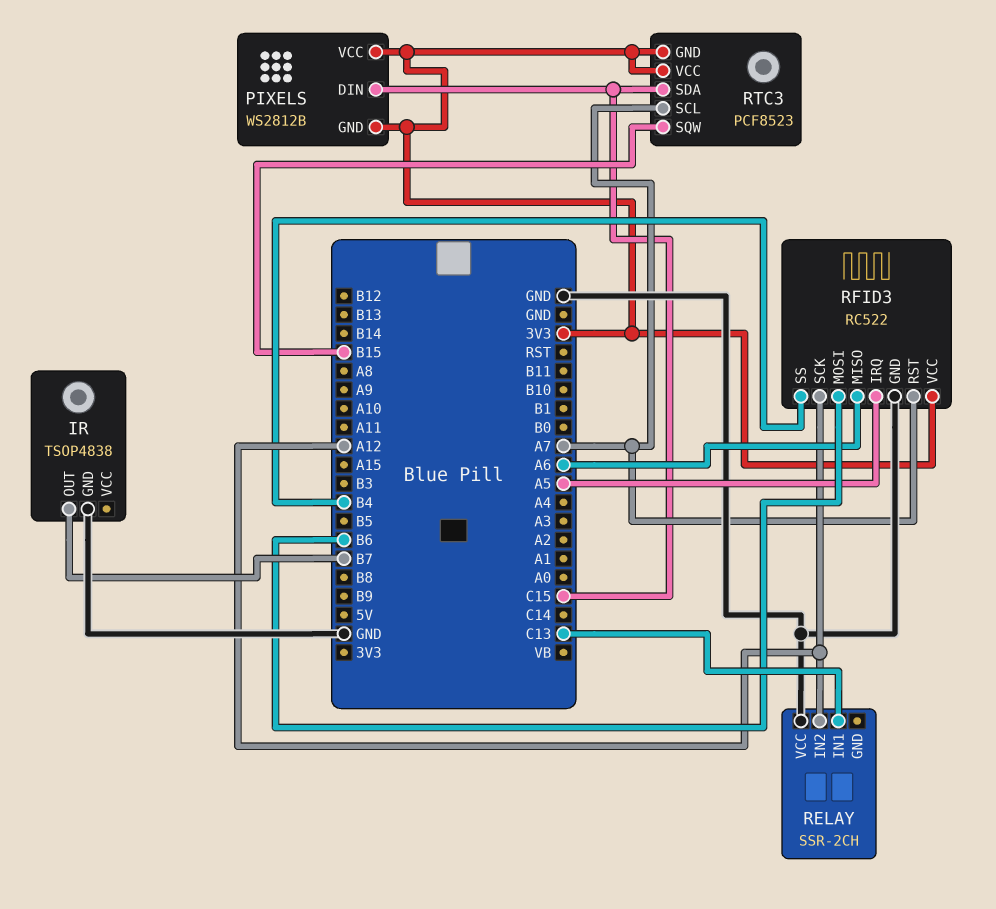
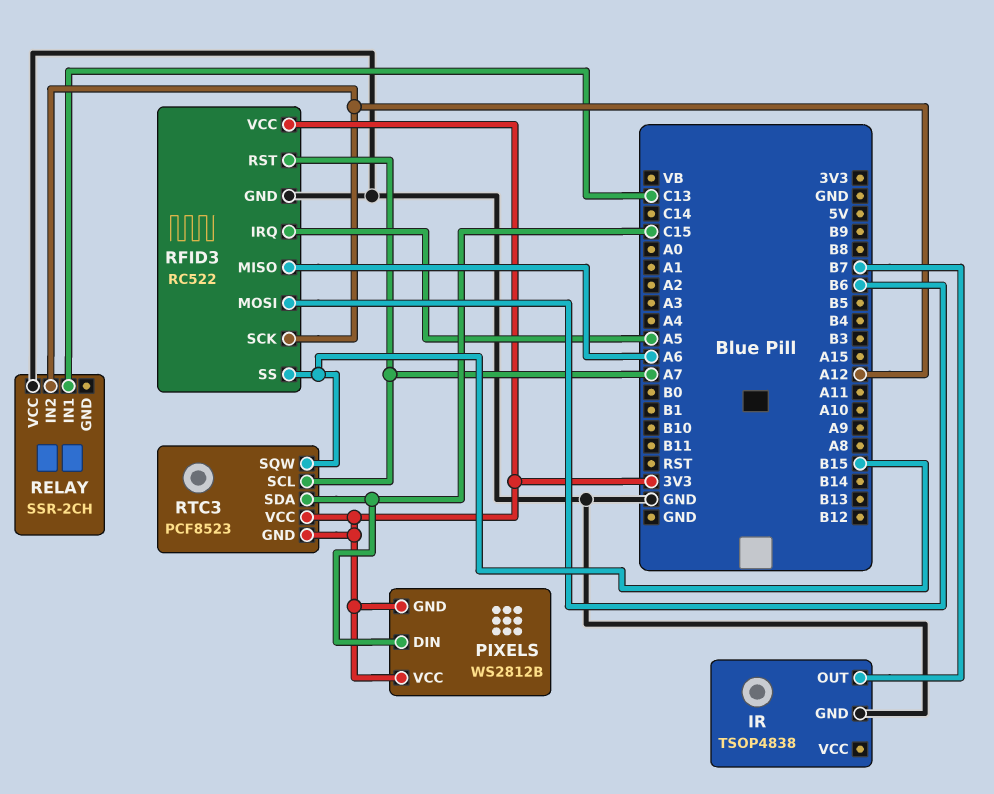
RFID3 pin SS: B4 -> B15

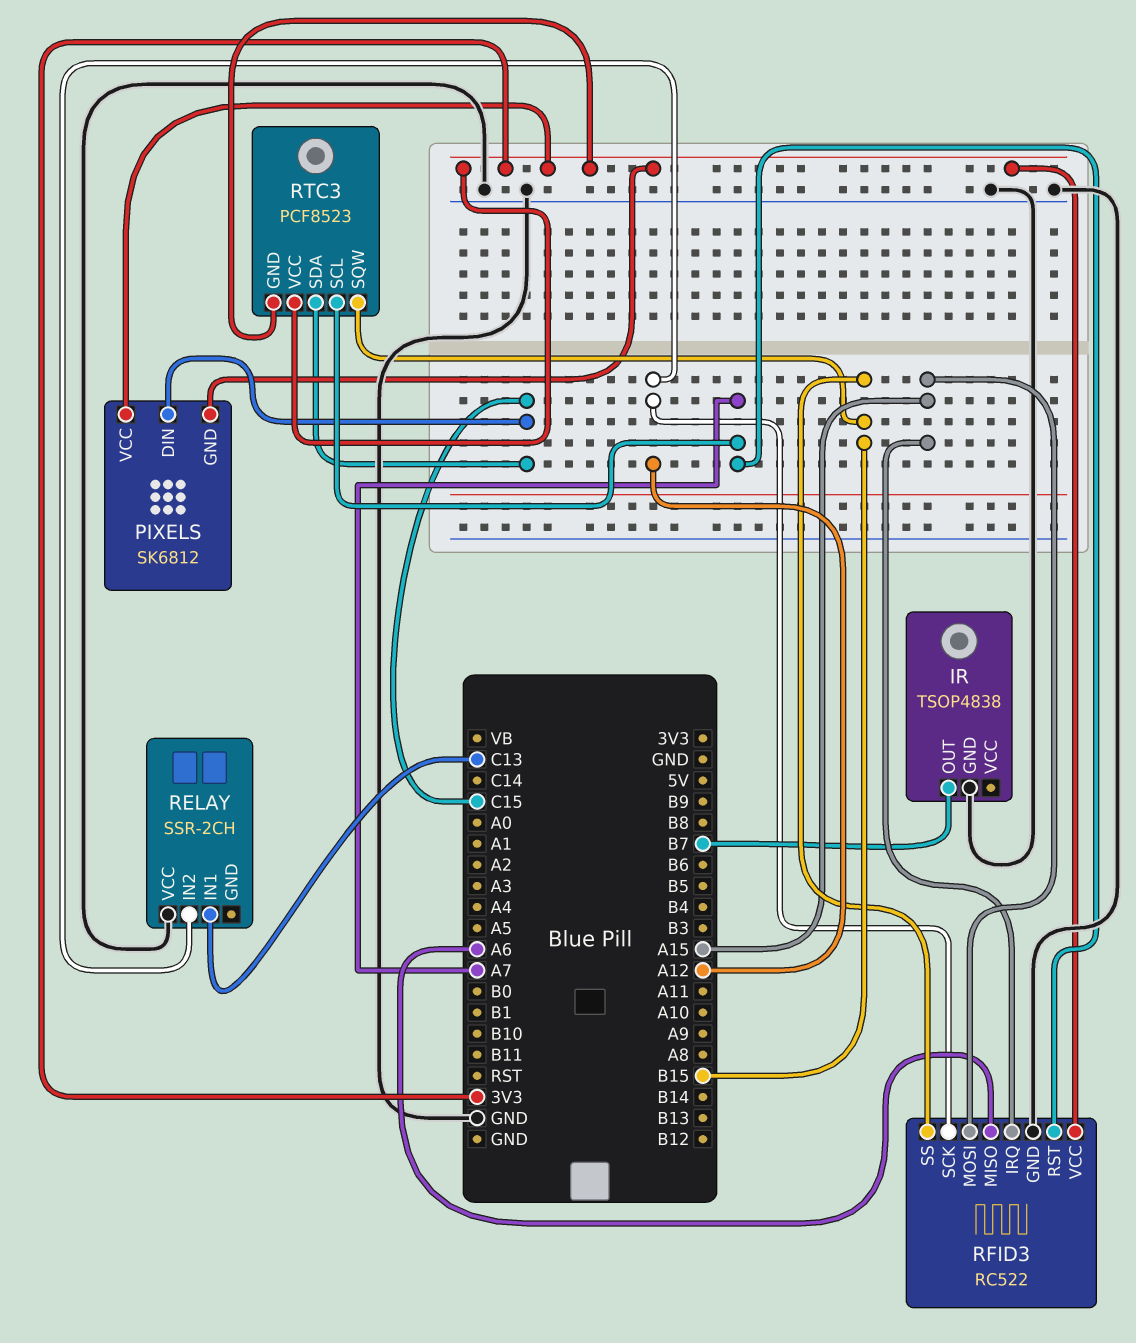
PIXELS: WS2812B -> SK6812
RFID3 pin IRQ: A5 -> A15
RFID3 pin MOSI: B6 -> A15

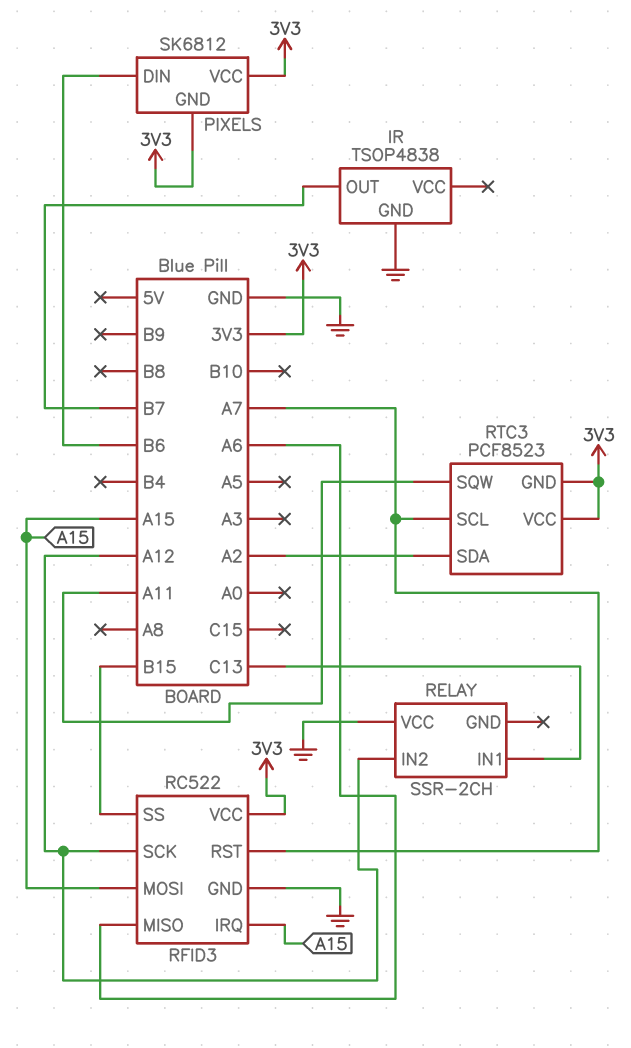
PIXELS pin DIN: C15 -> B6
RTC3 pin SDA: C15 -> A2
RTC3 pin SQW: B15 -> A11

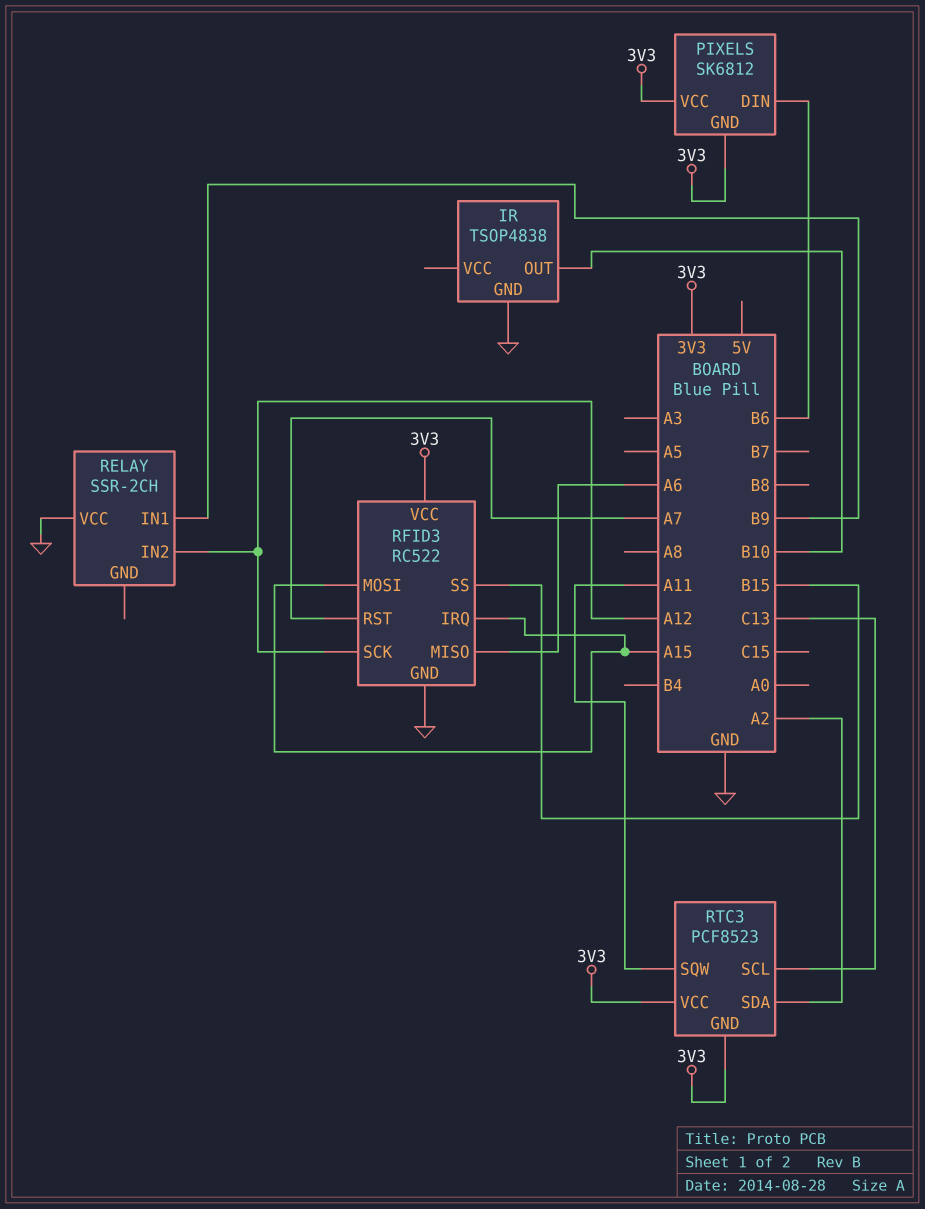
IR pin OUT: B7 -> B10
RELAY pin IN1: C13 -> B9
RTC3 pin SCL: A7 -> C13

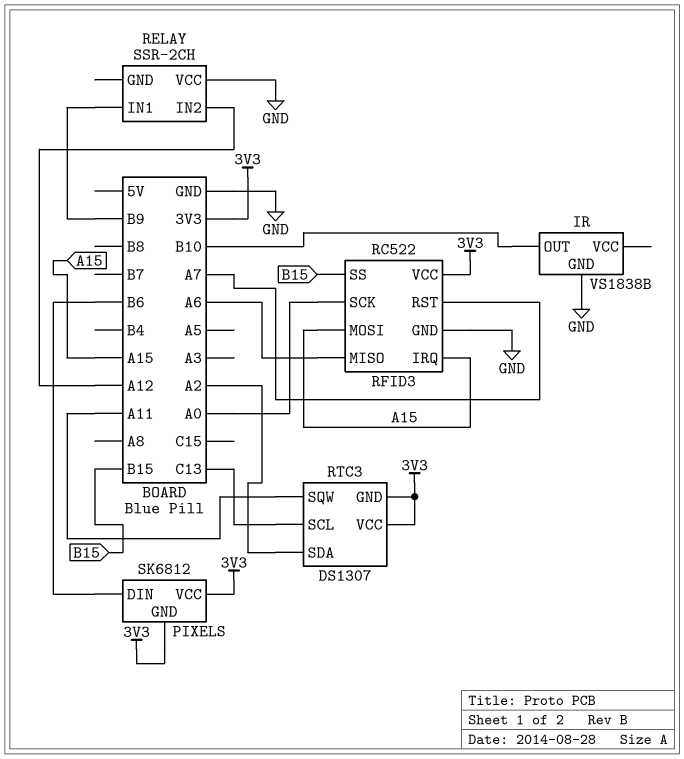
IR: TSOP4838 -> VS1838B
RFID3 pin SCK: A12 -> A0
RTC3: PCF8523 -> DS1307

